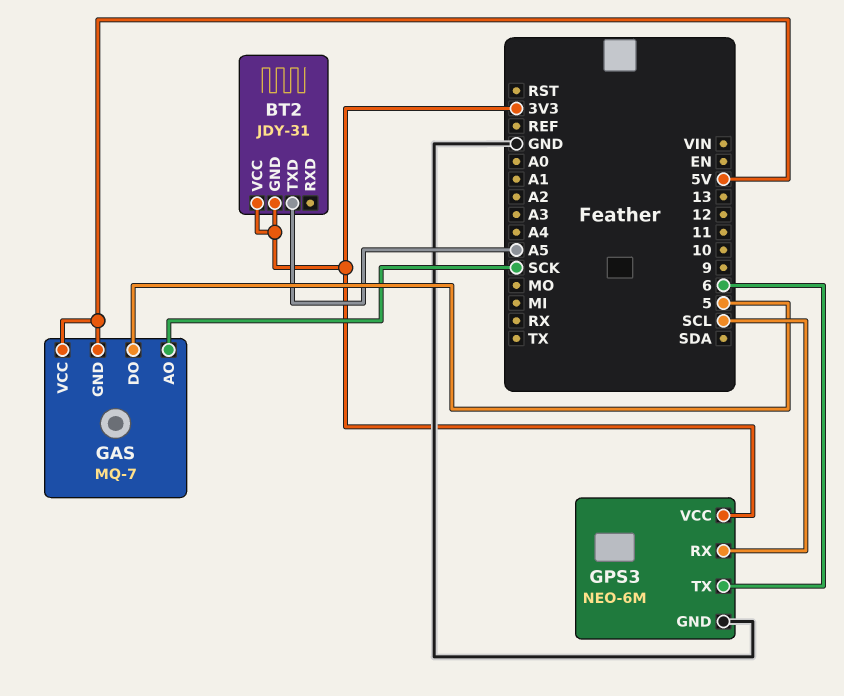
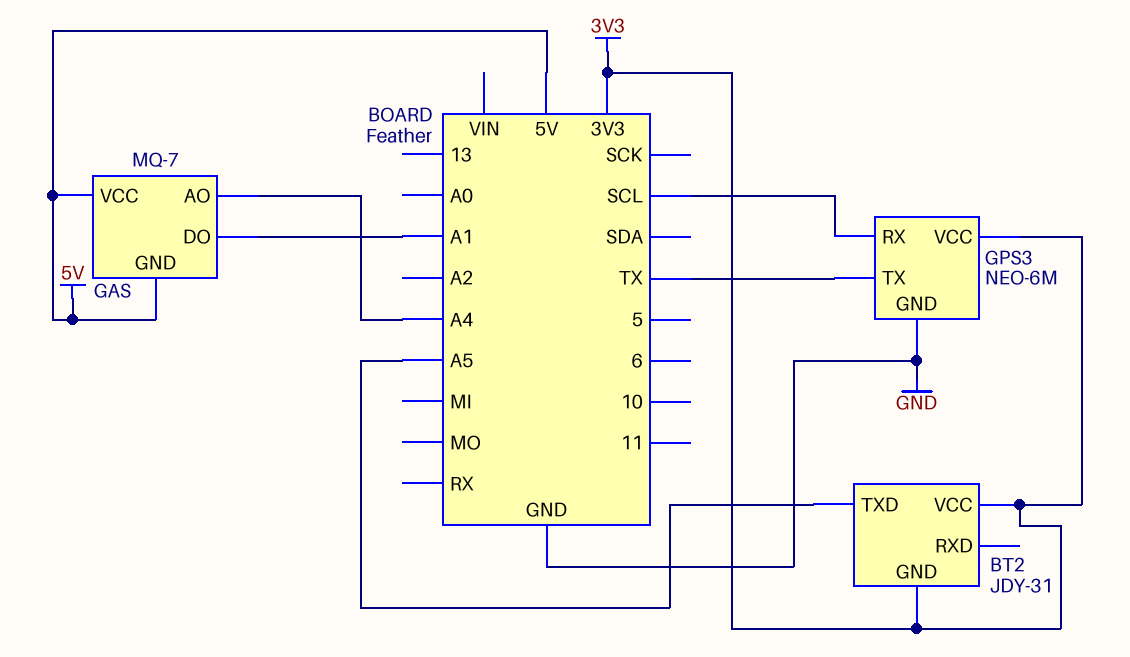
GAS pin AO: SCK -> A4
GAS pin DO: 5 -> A1
GPS3 pin TX: 6 -> TX

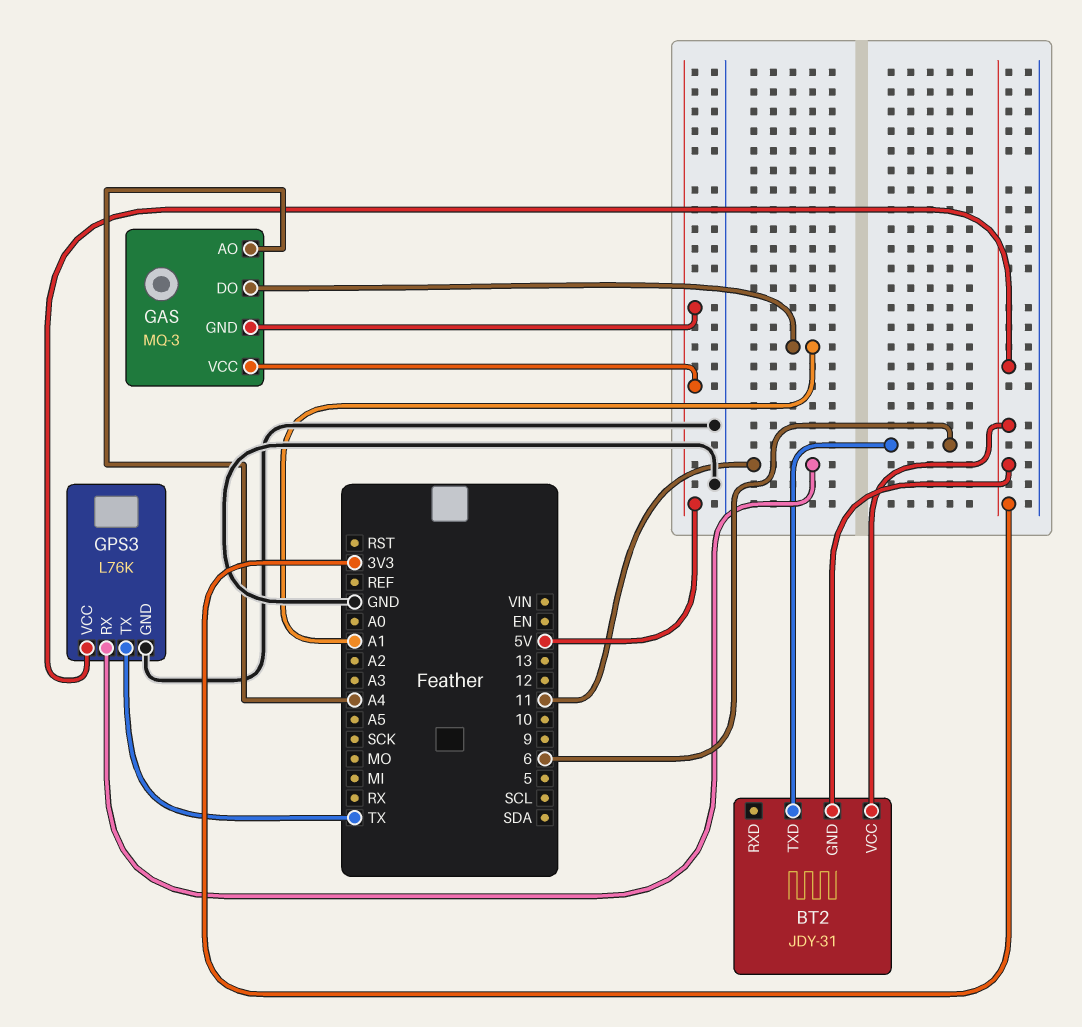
BT2 pin TXD: A5 -> 6
GAS: MQ-7 -> MQ-3
GPS3: NEO-6M -> L76K
GPS3 pin RX: SCL -> 11

